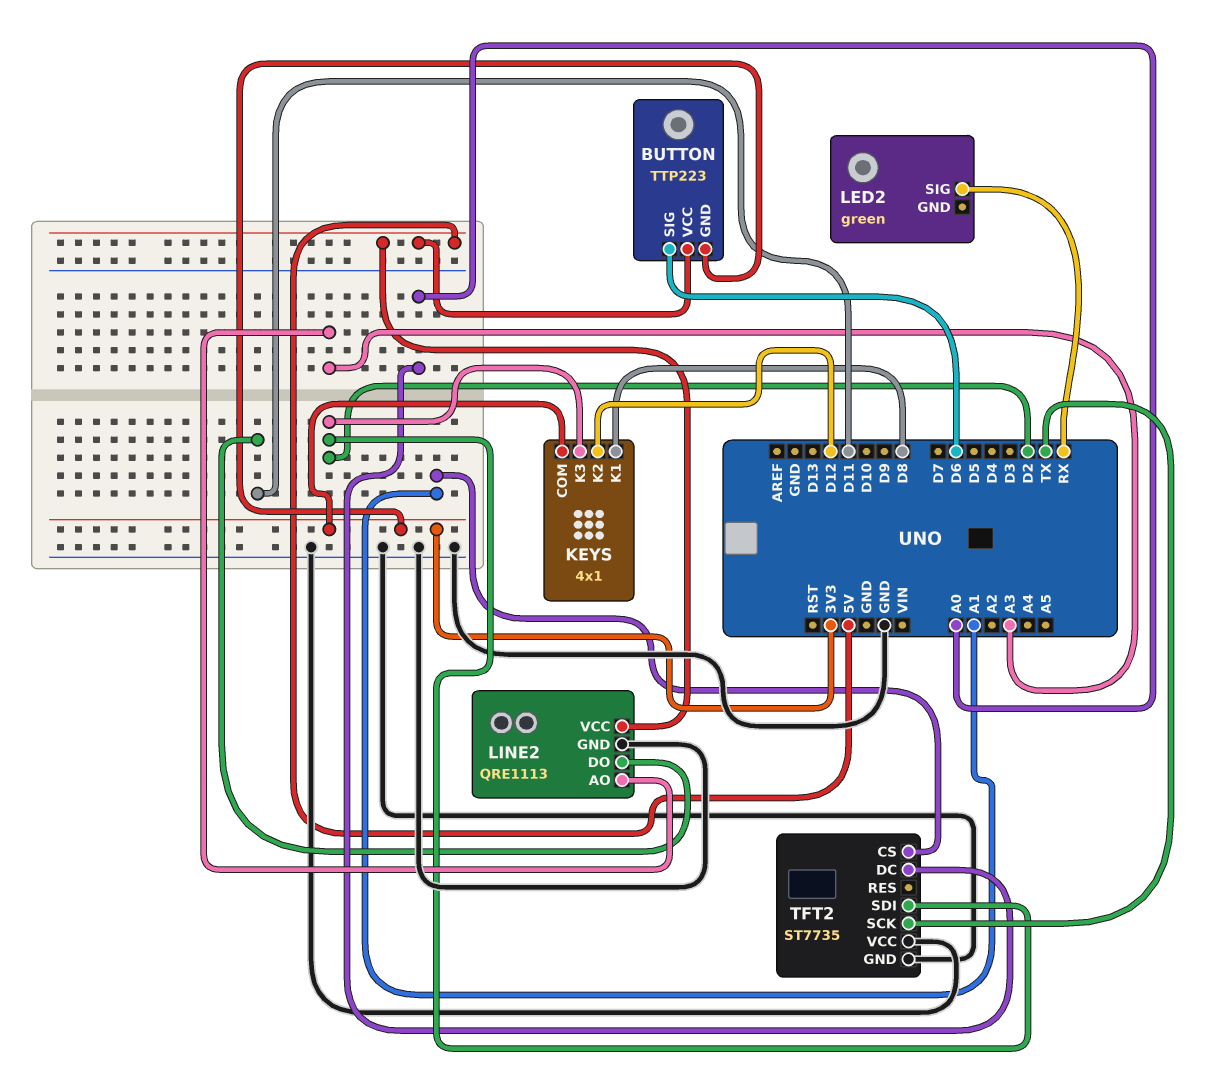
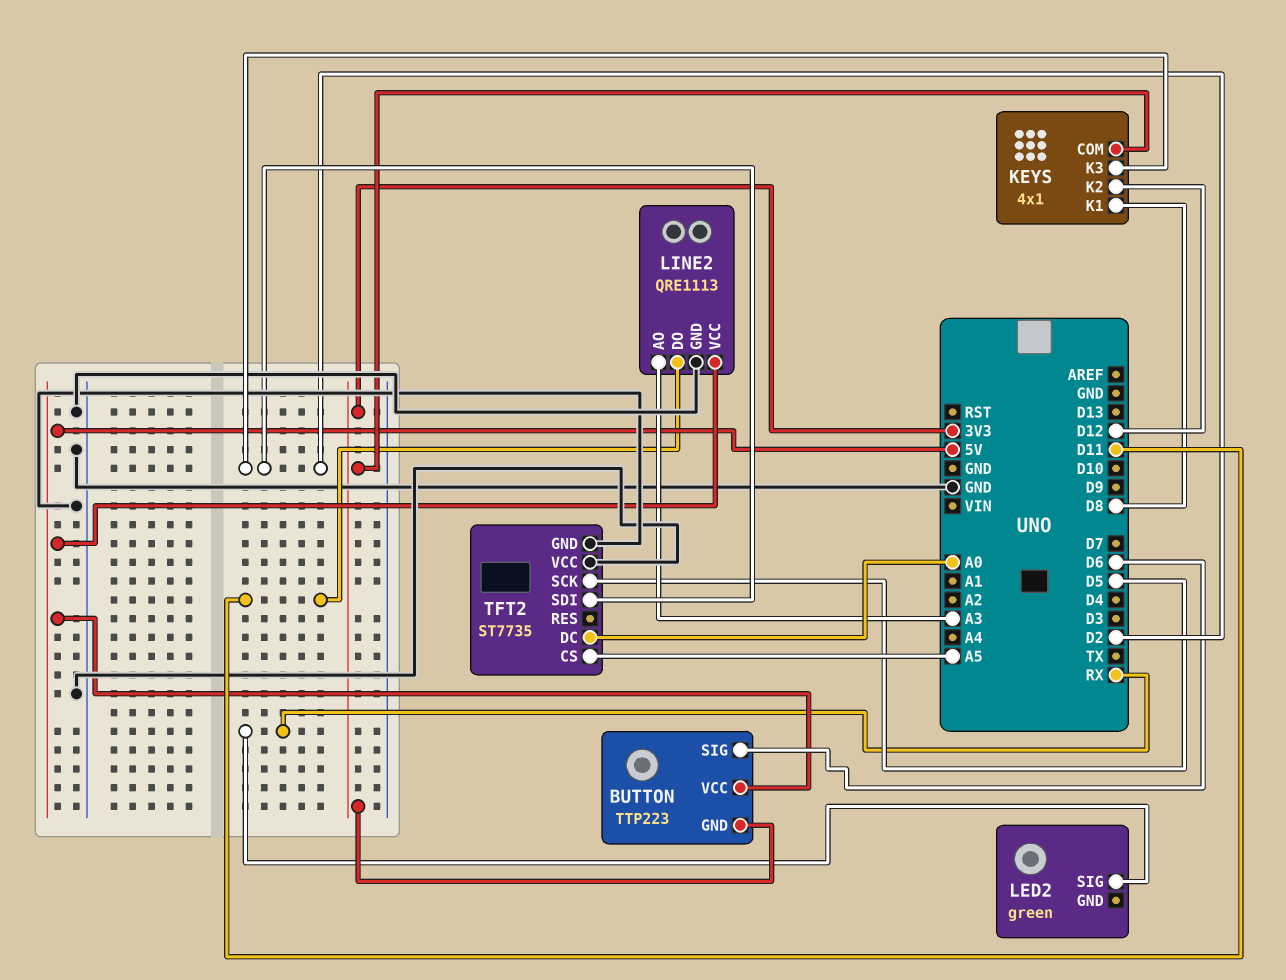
TFT2 pin CS: A1 -> A5
TFT2 pin SCK: TX -> D5

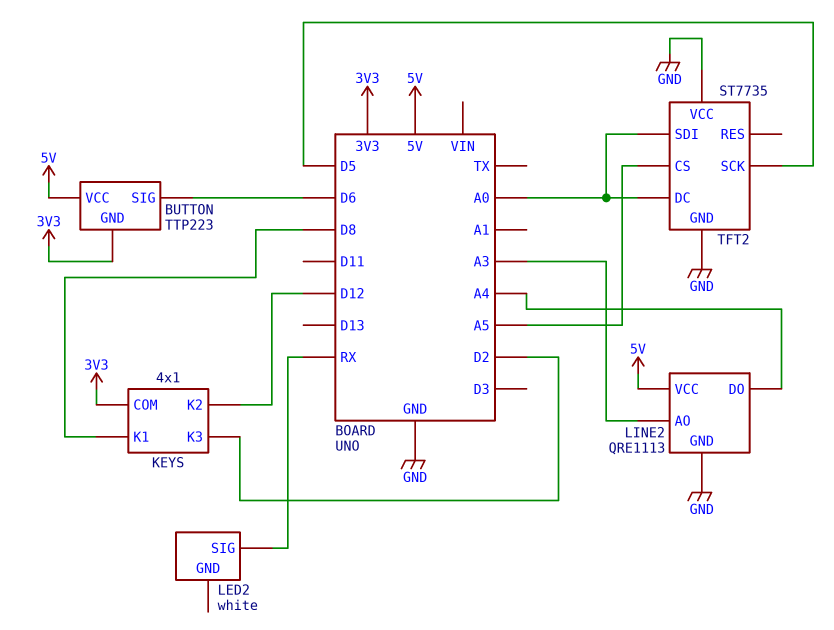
LED2: green -> white
LINE2 pin DO: D11 -> A4
TFT2 pin SDI: D2 -> A0

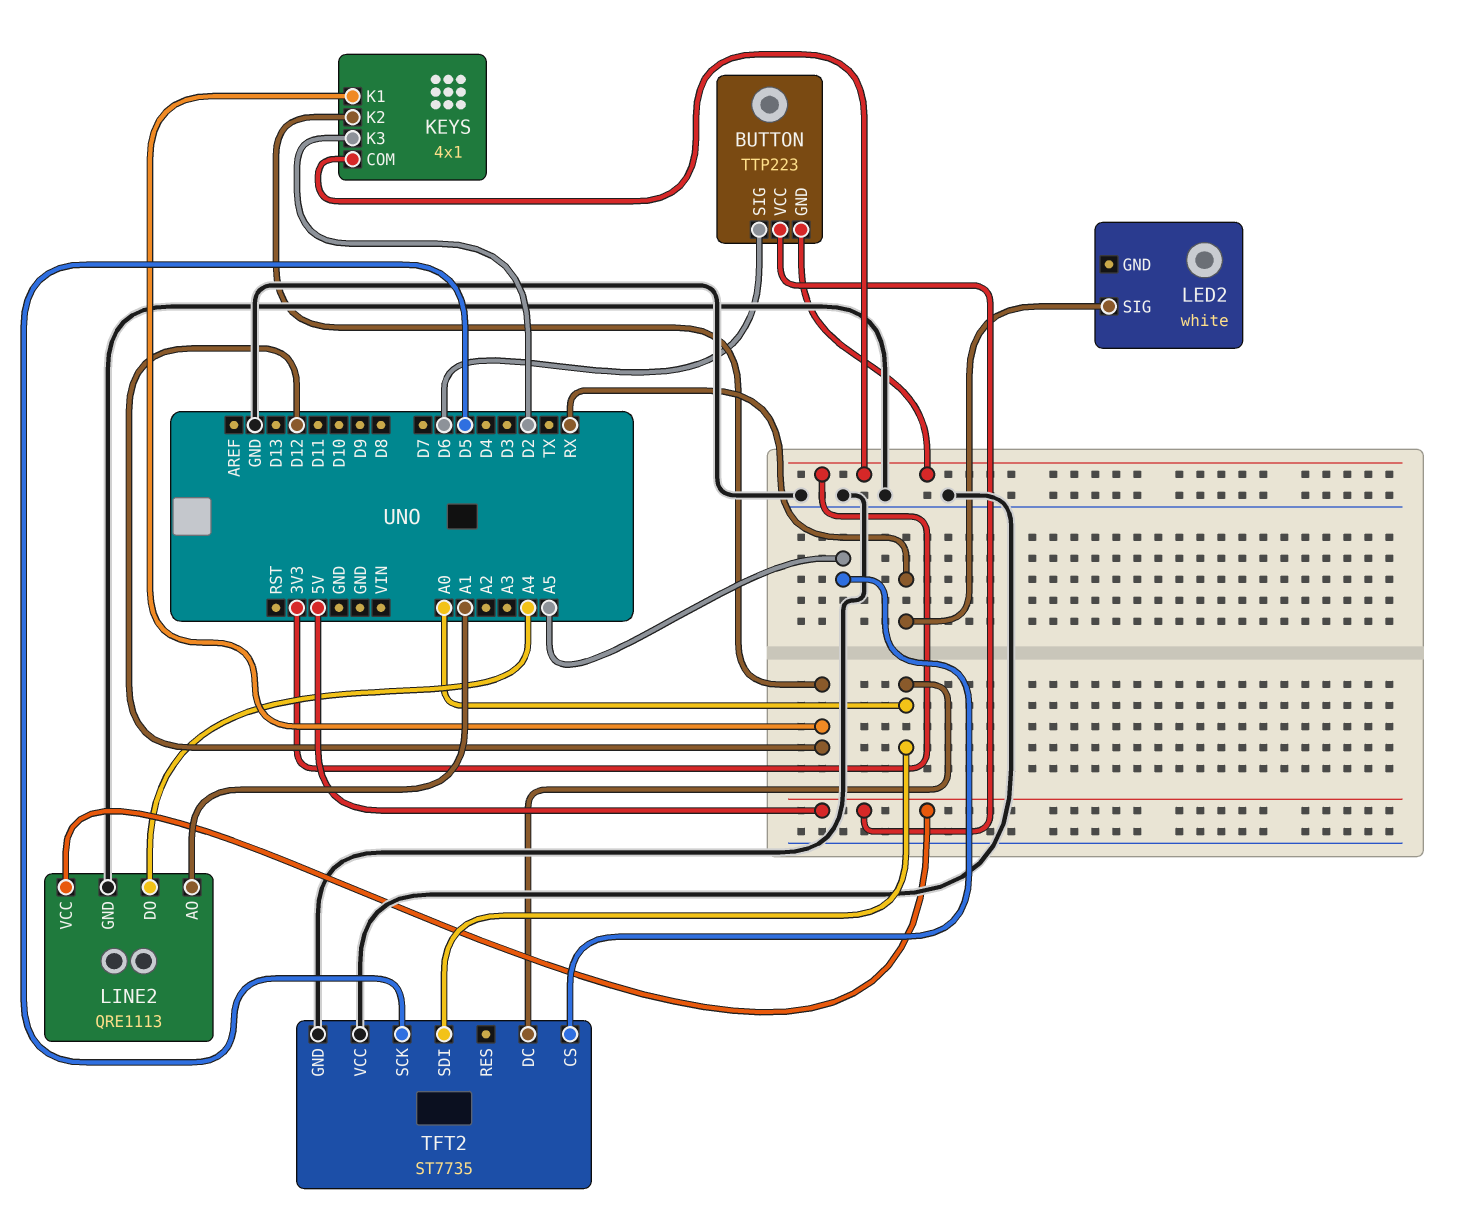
KEYS pin K1: D8 -> D12
LINE2 pin AO: A3 -> A1

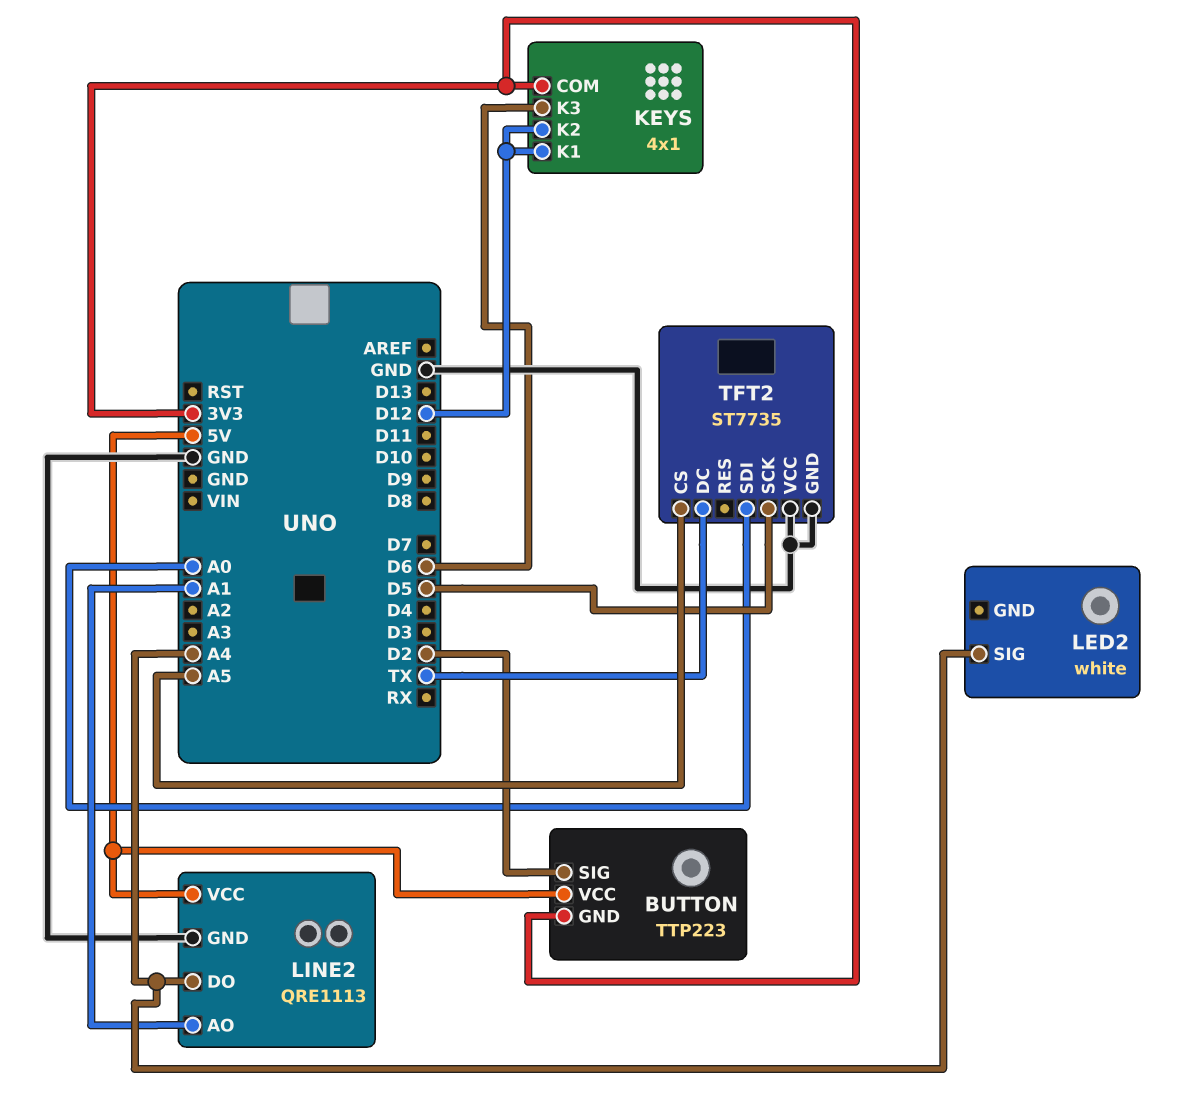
BUTTON pin SIG: D6 -> D2
KEYS pin K3: D2 -> D6
LED2 pin SIG: RX -> A4
TFT2 pin DC: A0 -> TX

